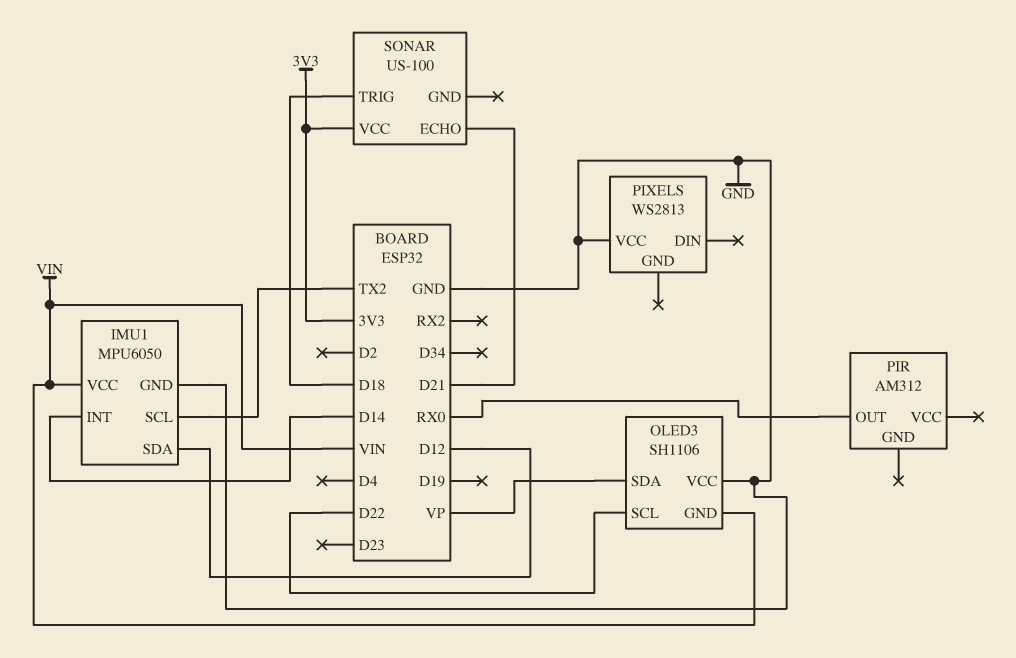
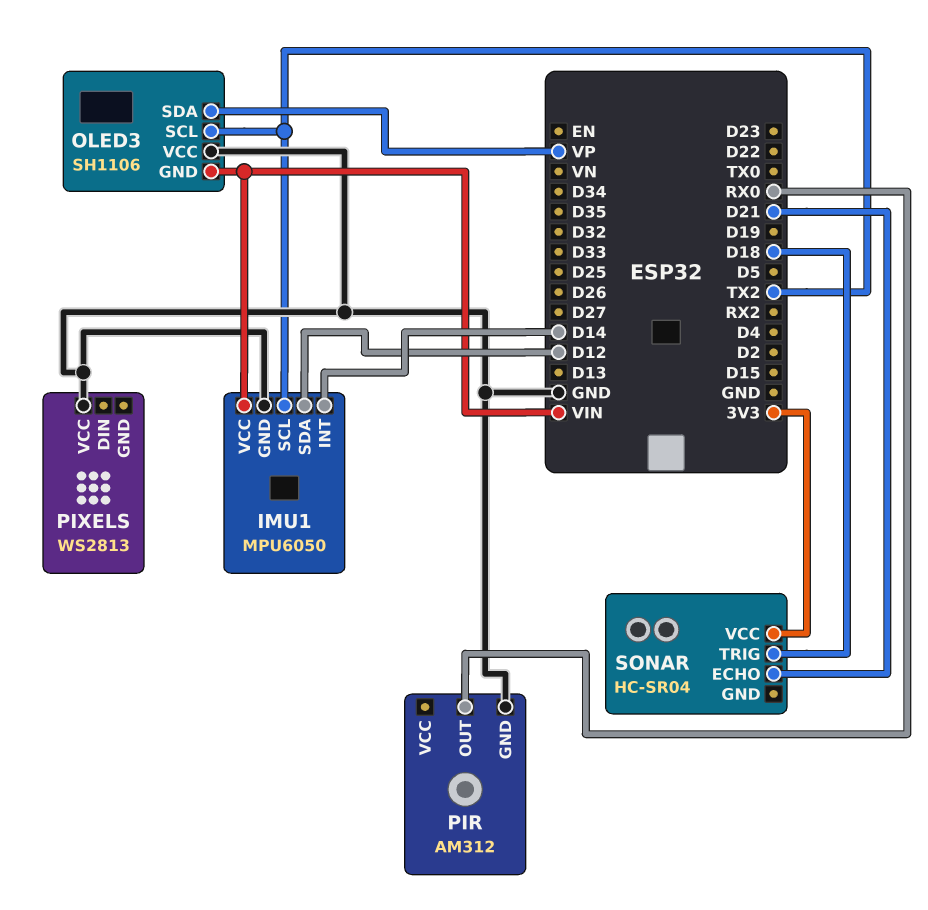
OLED3 pin SCL: D22 -> TX2
PIR pin GND: none -> GND
SONAR: US-100 -> HC-SR04

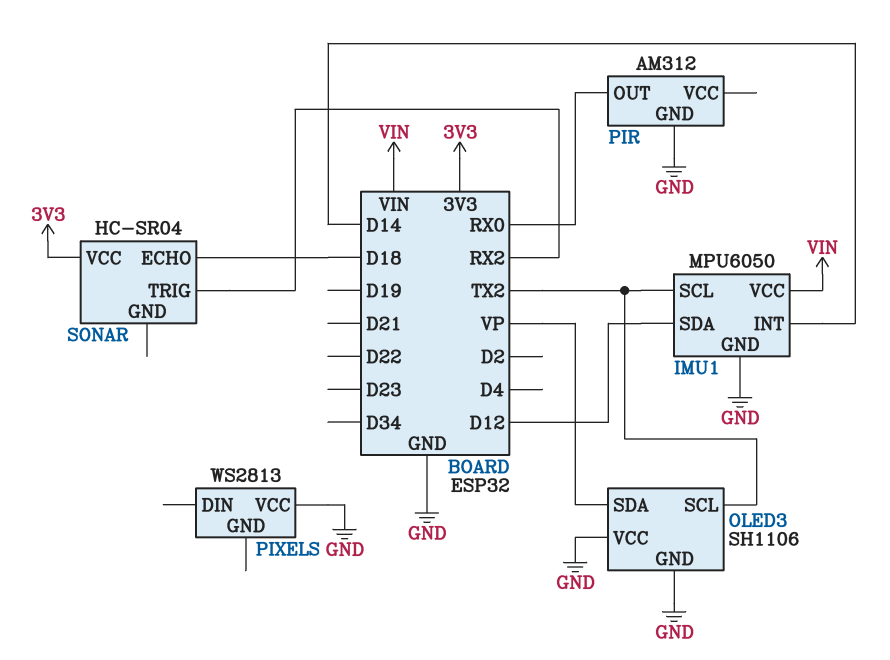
OLED3 pin GND: VIN -> GND
SONAR pin ECHO: D21 -> D18
SONAR pin TRIG: D18 -> RX2

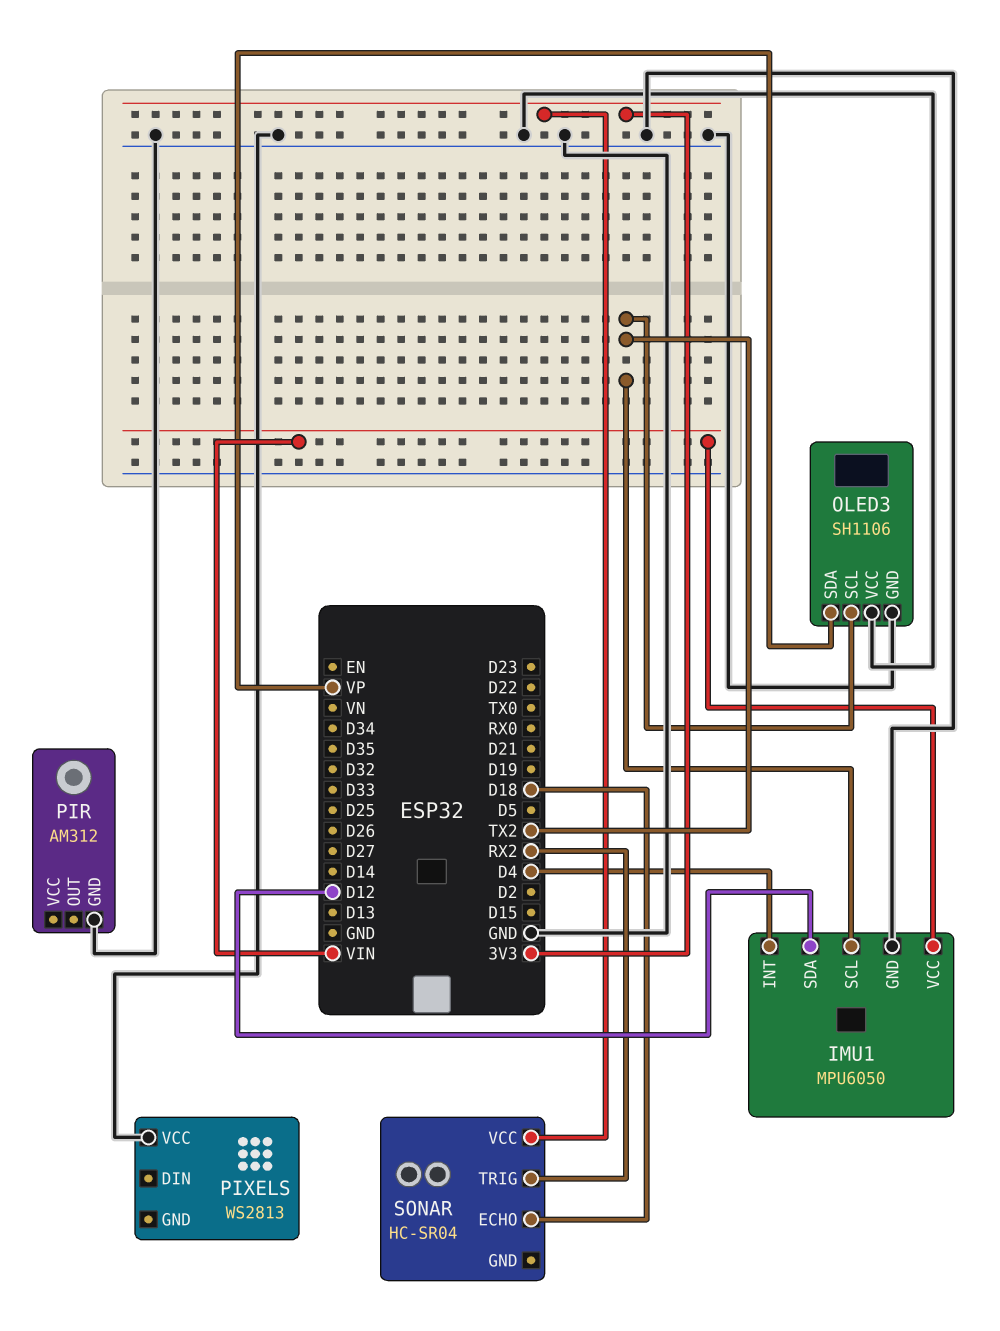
IMU1 pin INT: D14 -> D4
PIR pin OUT: RX0 -> none

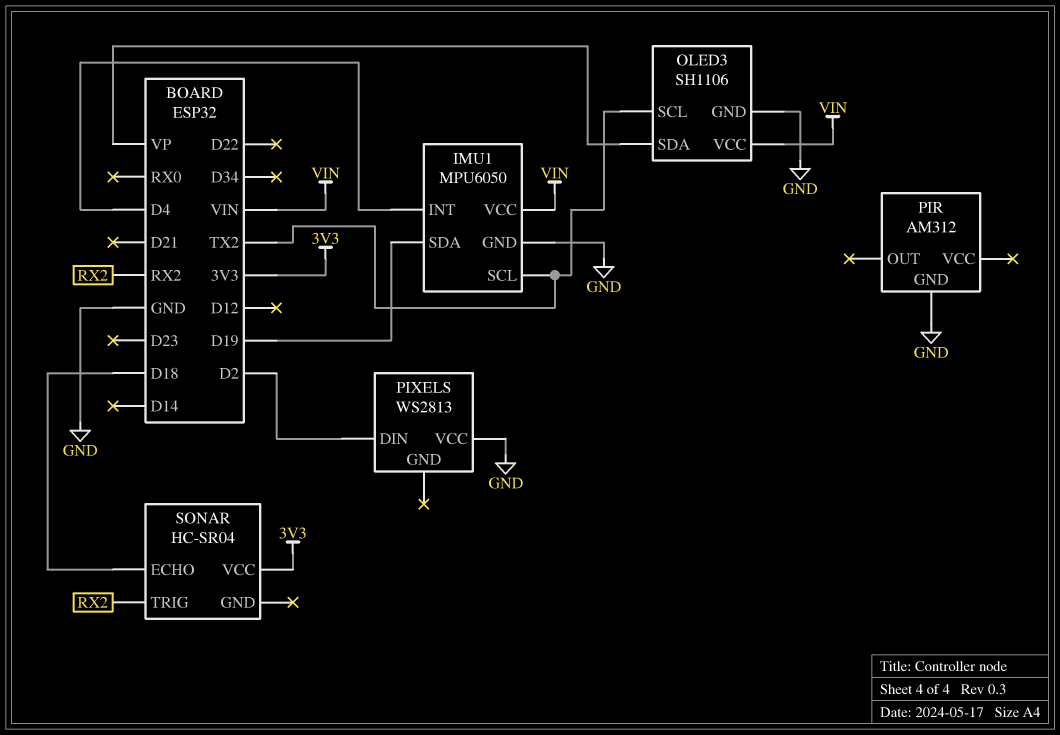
IMU1 pin SDA: D12 -> D19
OLED3 pin VCC: GND -> VIN
PIXELS pin DIN: none -> D2

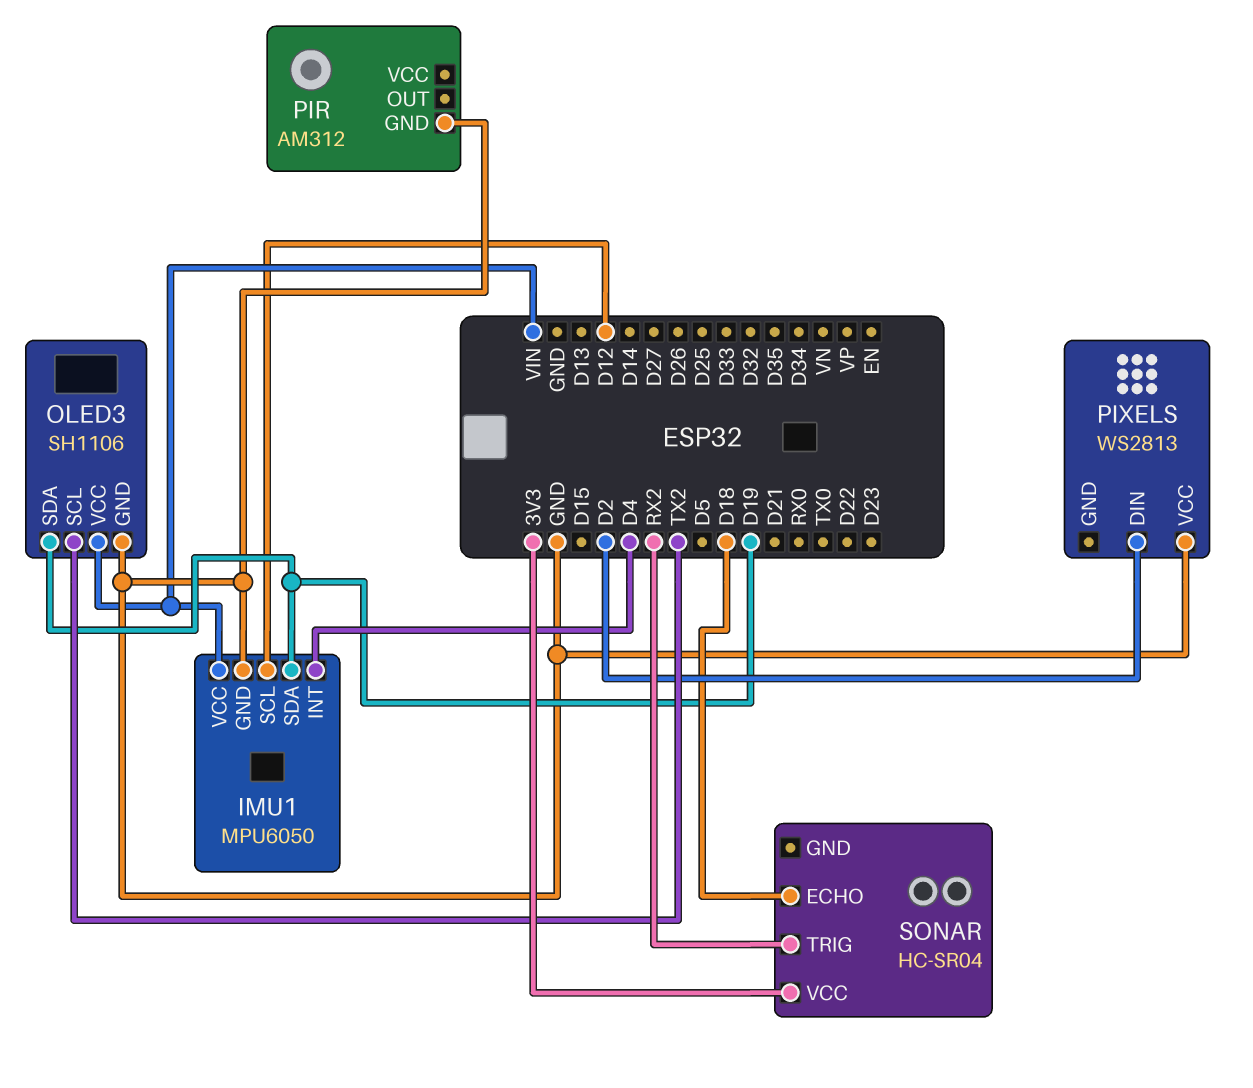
IMU1 pin SCL: TX2 -> D12
OLED3 pin SDA: VP -> D19

